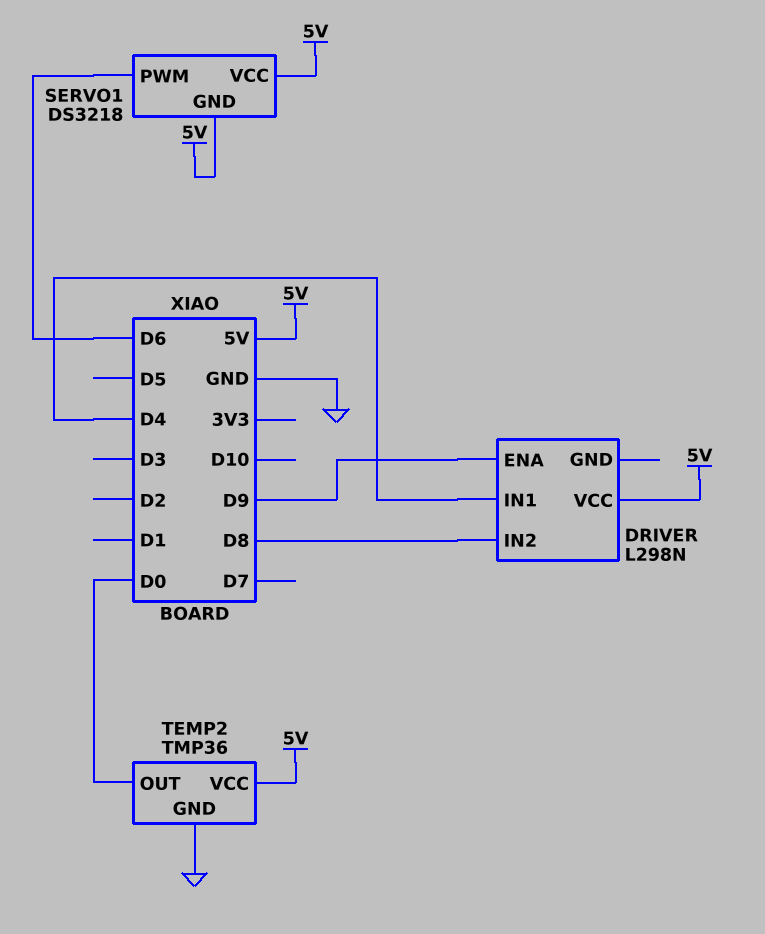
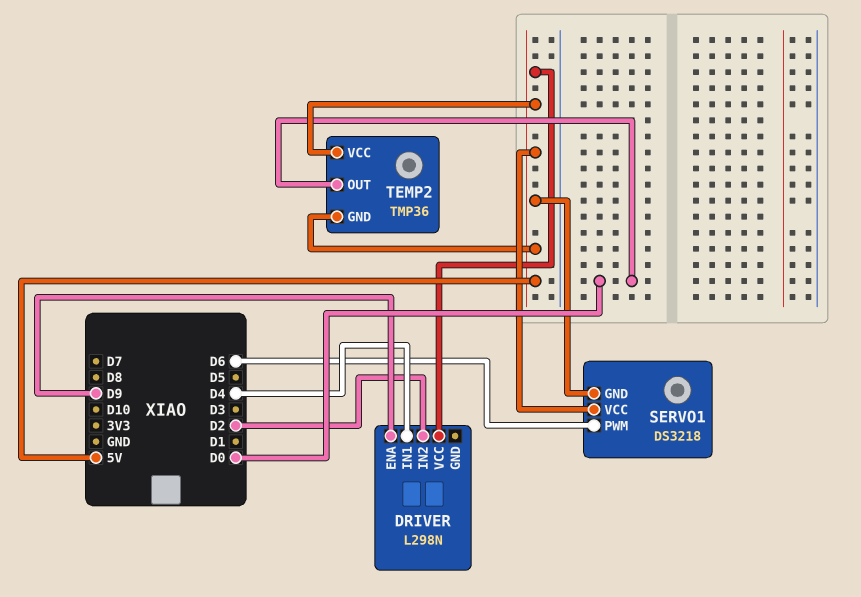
DRIVER pin IN2: D8 -> D2
TEMP2 pin GND: GND -> 5V

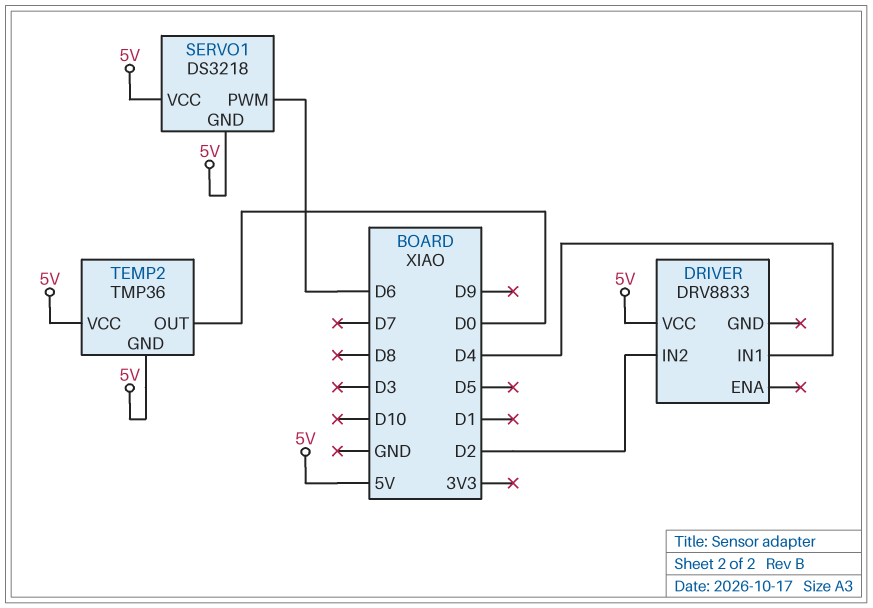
DRIVER: L298N -> DRV8833
DRIVER pin ENA: D9 -> none

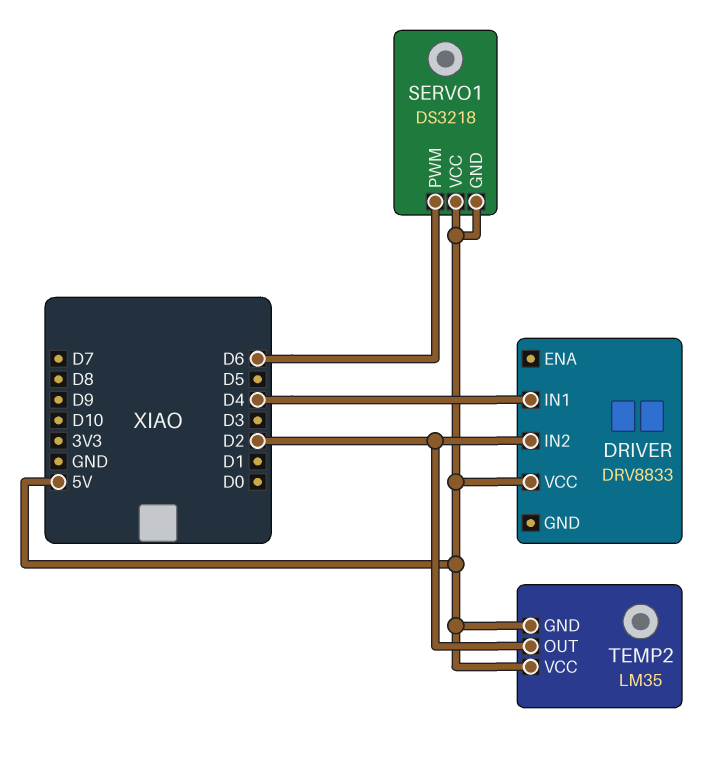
TEMP2: TMP36 -> LM35
TEMP2 pin OUT: D0 -> D2

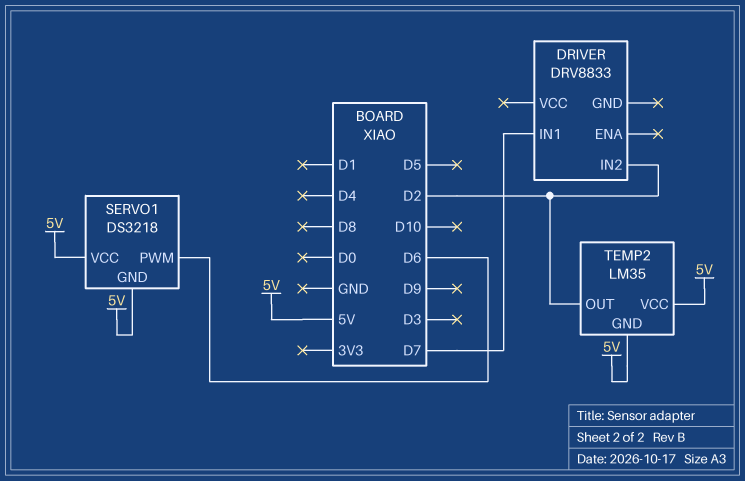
DRIVER pin IN1: D4 -> D7
DRIVER pin VCC: 5V -> none

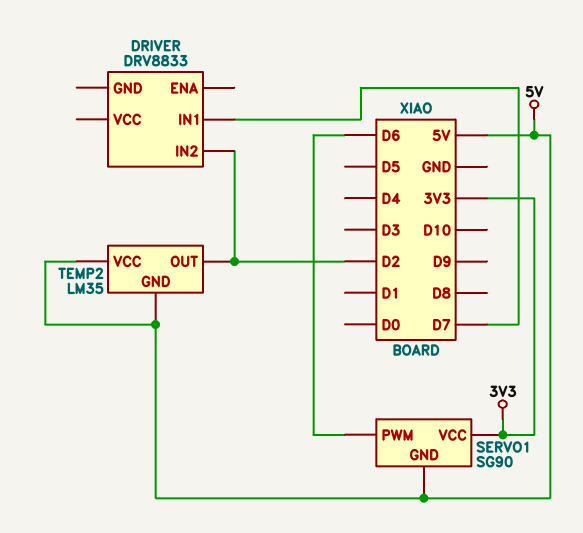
SERVO1: DS3218 -> SG90
SERVO1 pin VCC: 5V -> 3V3

